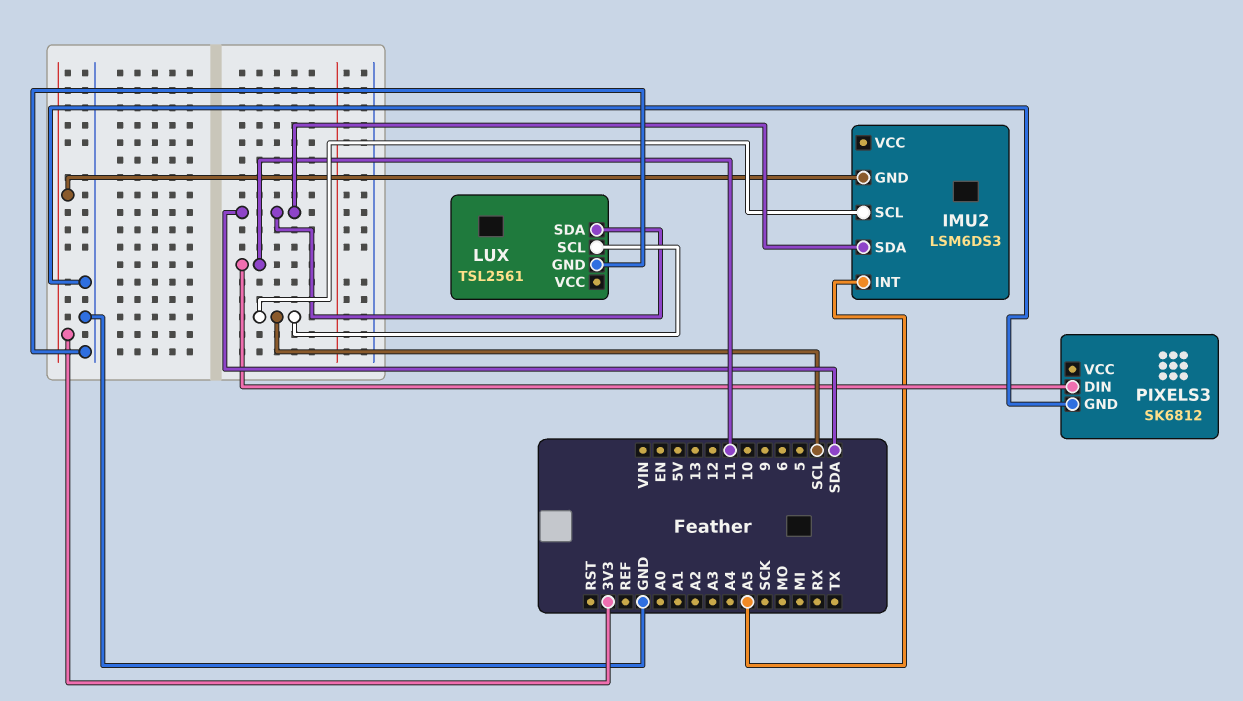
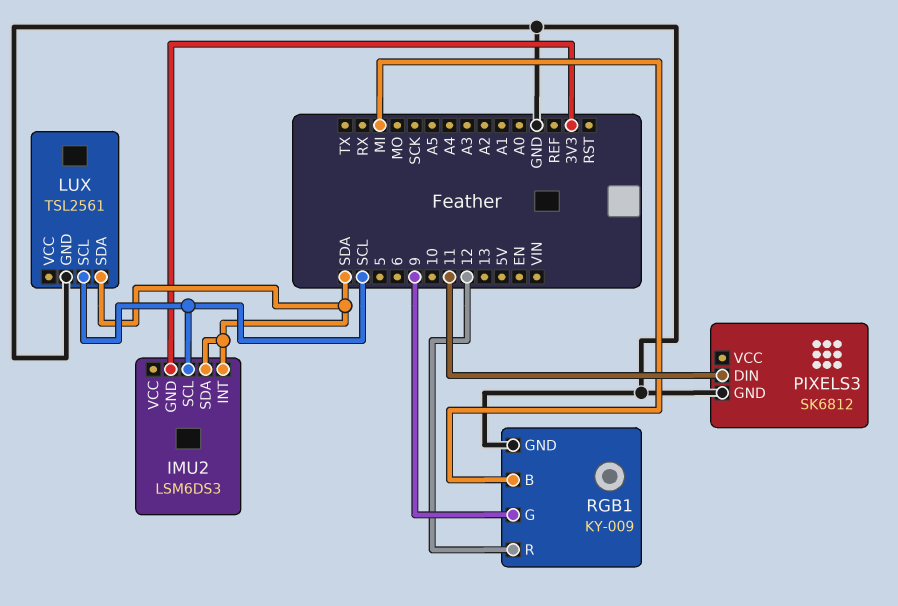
IMU2 pin INT: A5 -> SDA
RGB1: none -> KY-009
RGB1 pin B: none -> MI
RGB1 pin G: none -> 9
RGB1 pin GND: none -> GND
RGB1 pin R: none -> 12

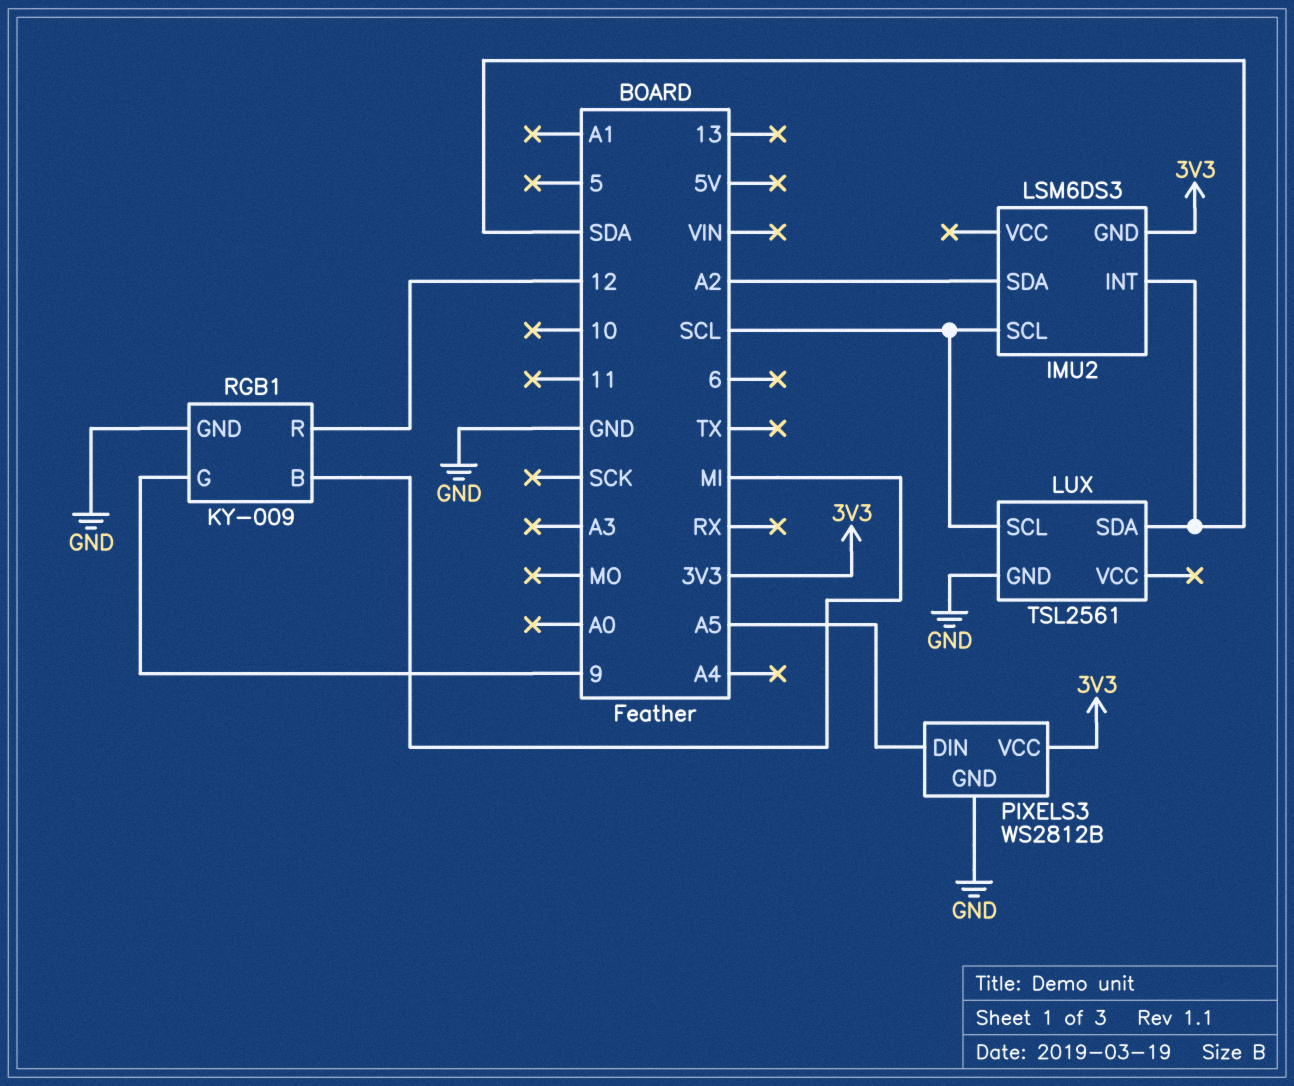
IMU2 pin SDA: SDA -> A2
PIXELS3: SK6812 -> WS2812B
PIXELS3 pin DIN: 11 -> A5
PIXELS3 pin VCC: none -> 3V3

